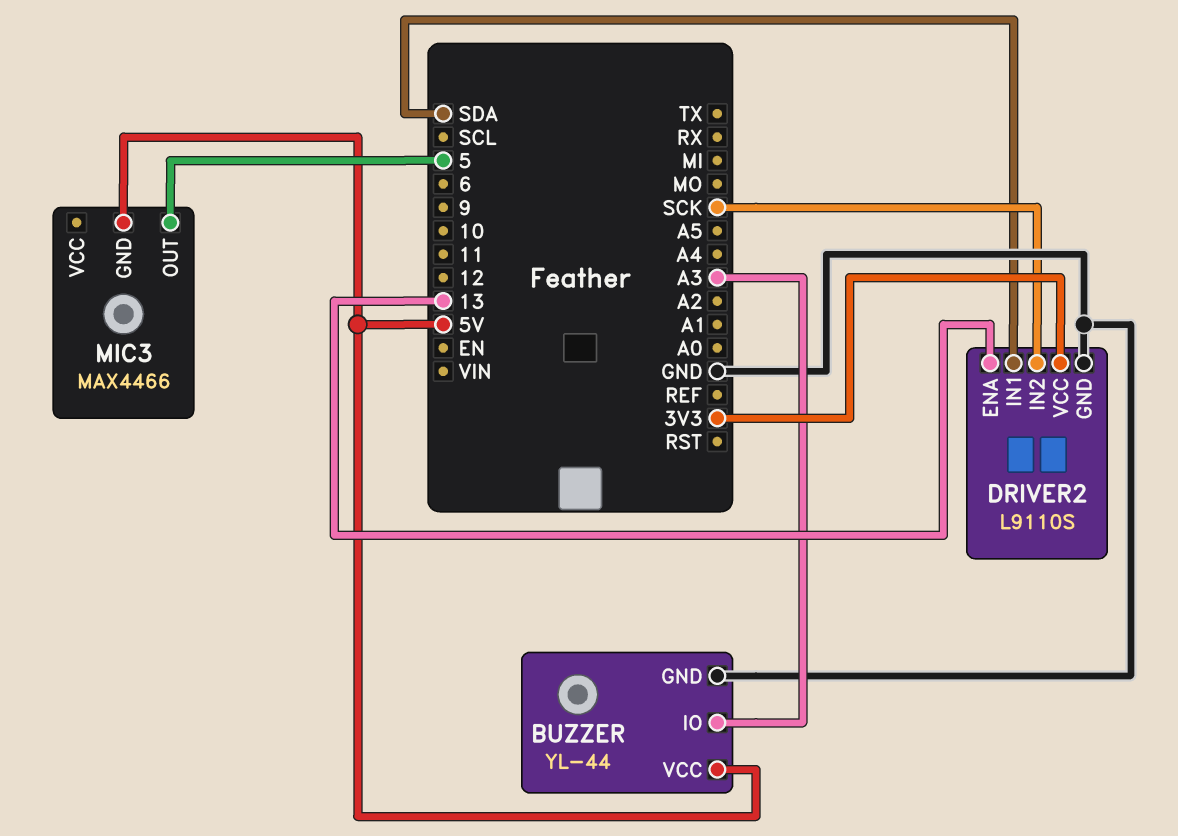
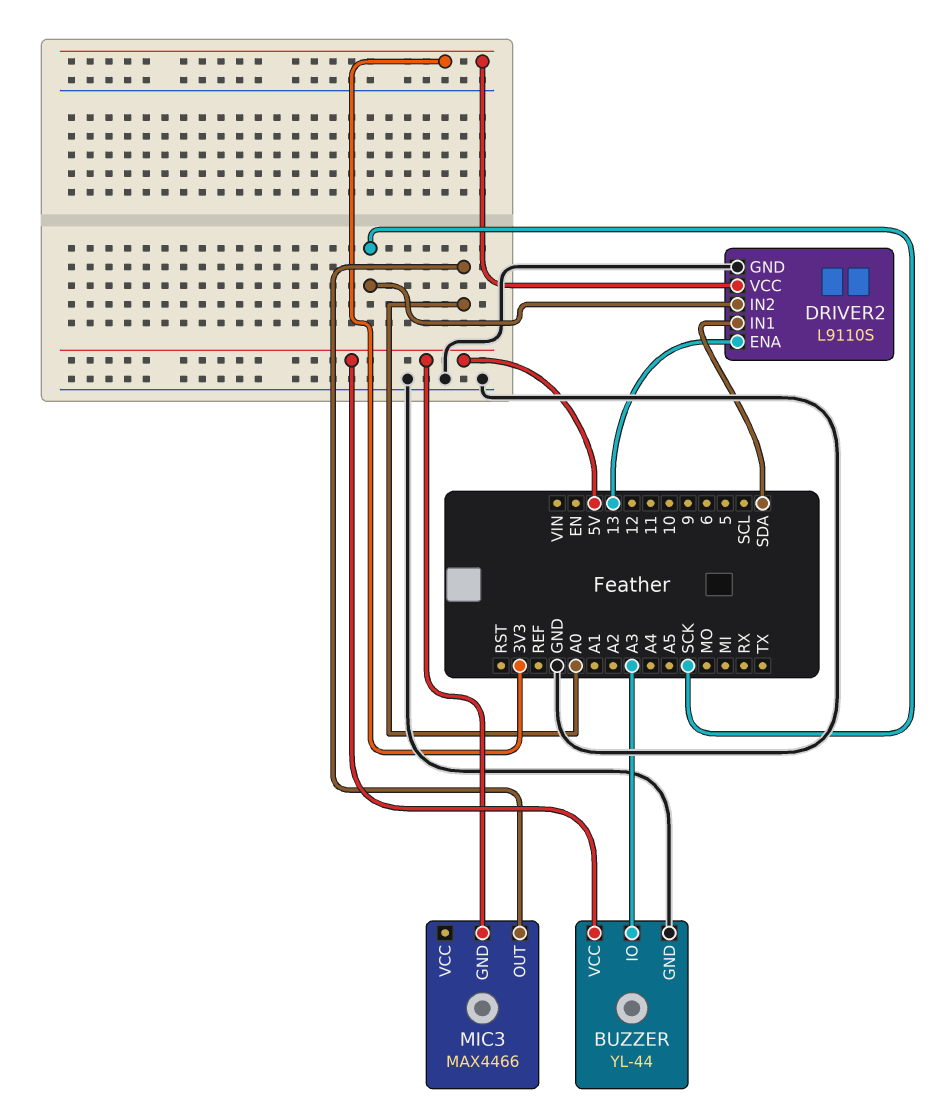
MIC3 pin OUT: 5 -> A0

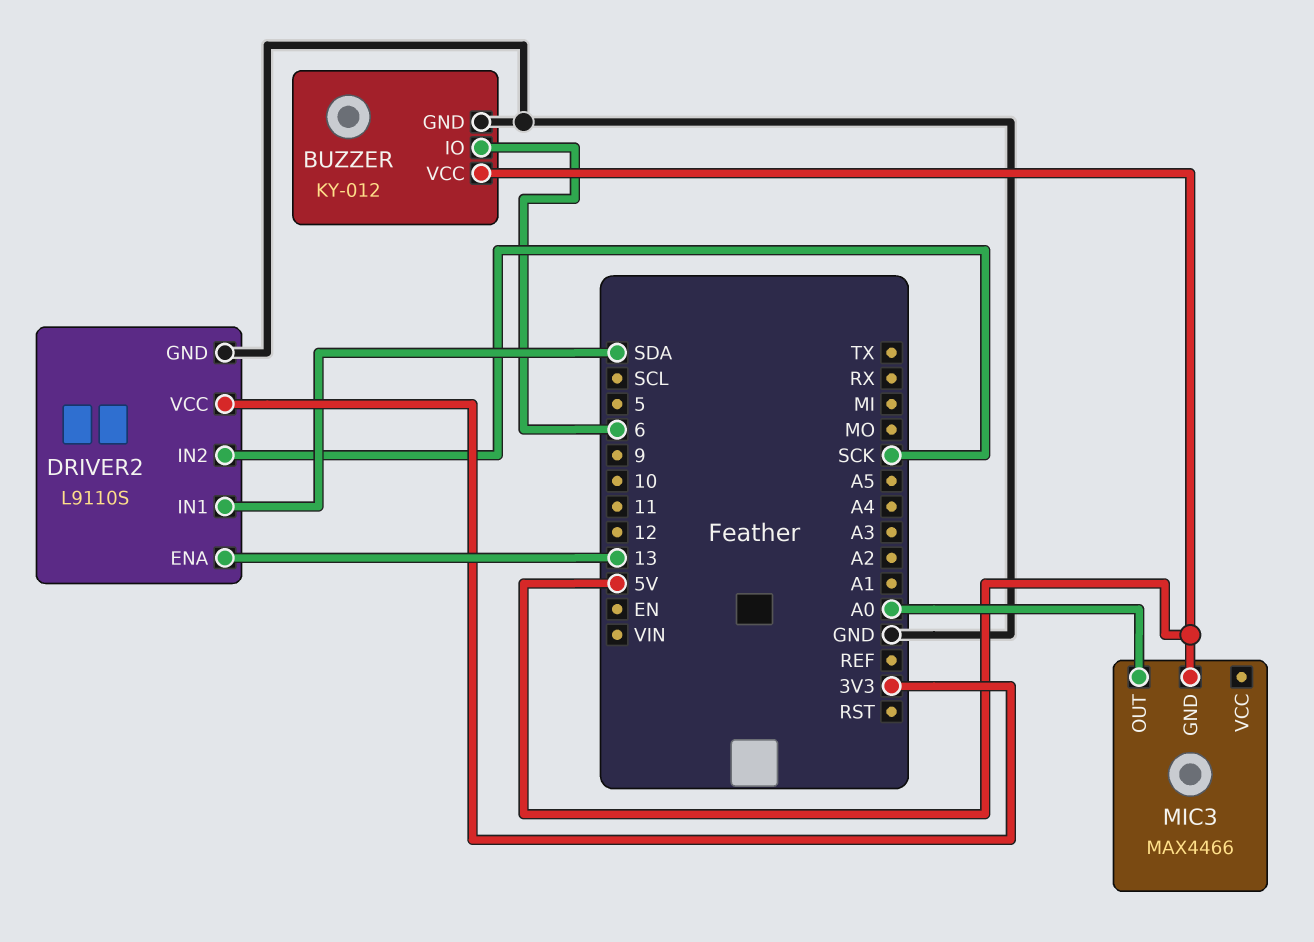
BUZZER: YL-44 -> KY-012
BUZZER pin IO: A3 -> 6

